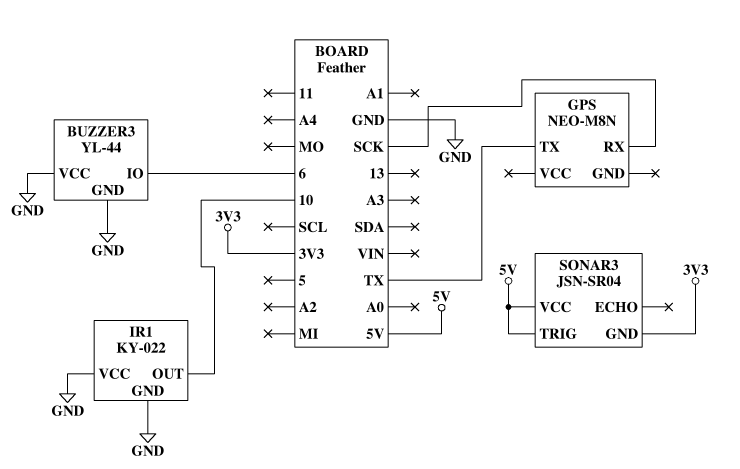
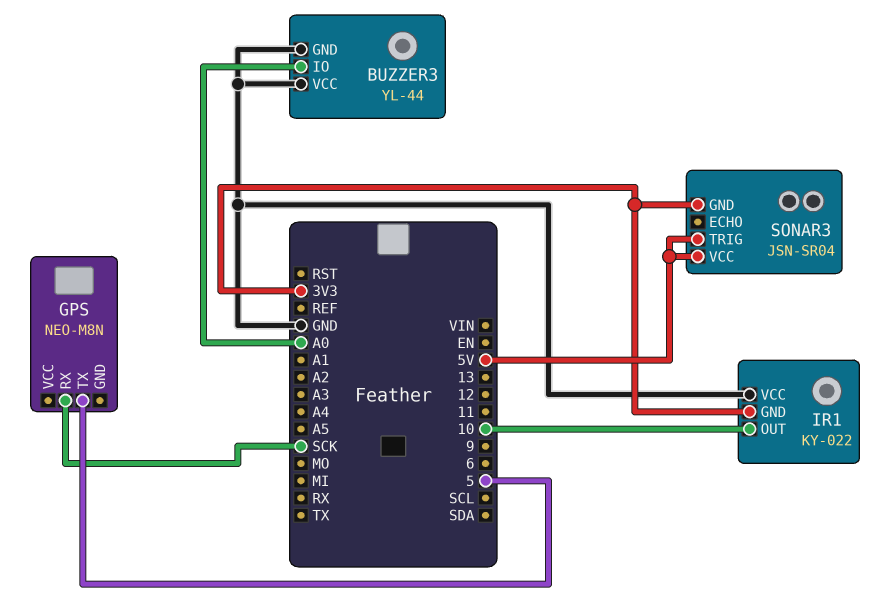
BUZZER3 pin IO: 6 -> A0
GPS pin TX: TX -> 5
IR1 pin GND: GND -> 3V3

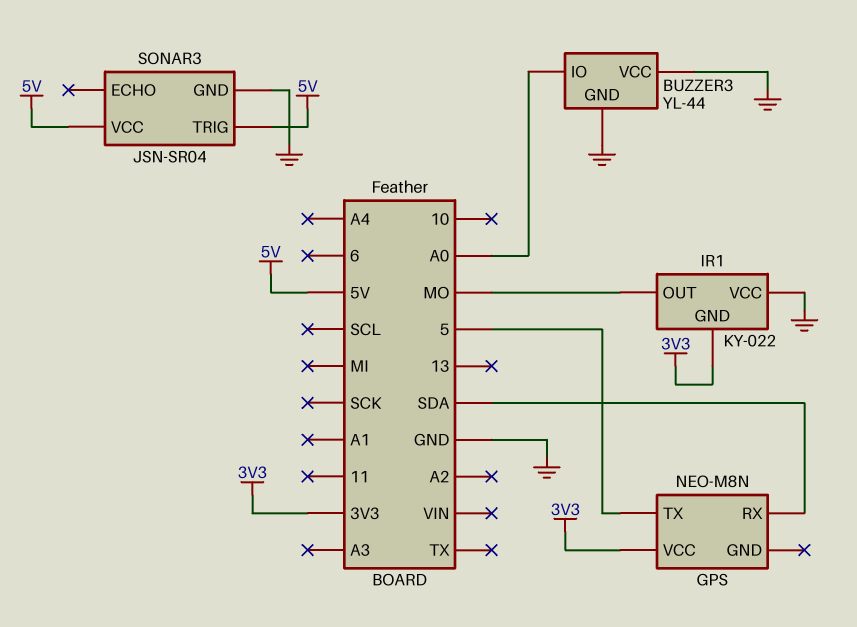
GPS pin RX: SCK -> SDA
GPS pin VCC: none -> 3V3
IR1 pin OUT: 10 -> MO
SONAR3 pin GND: 3V3 -> GND

